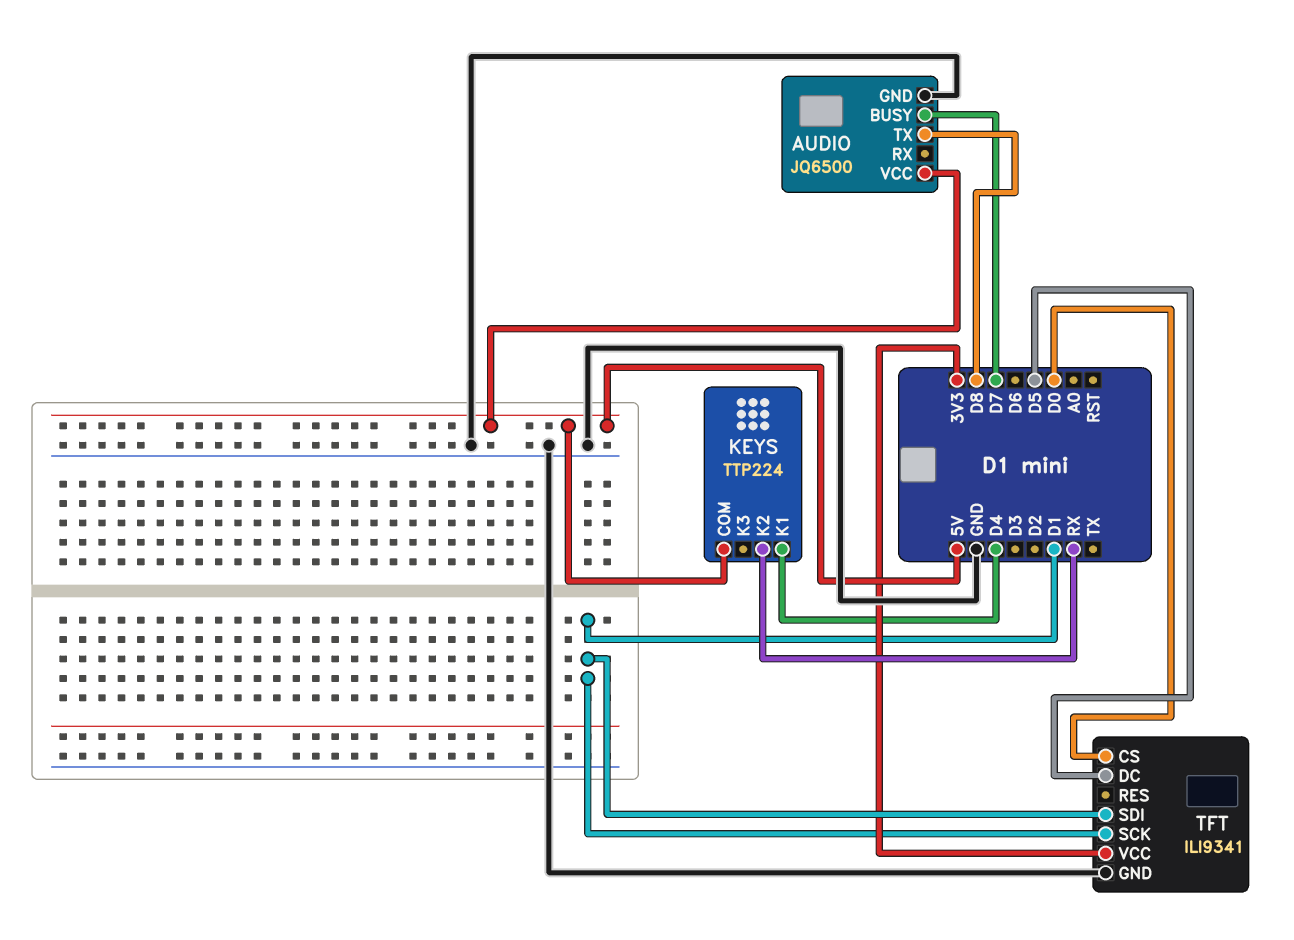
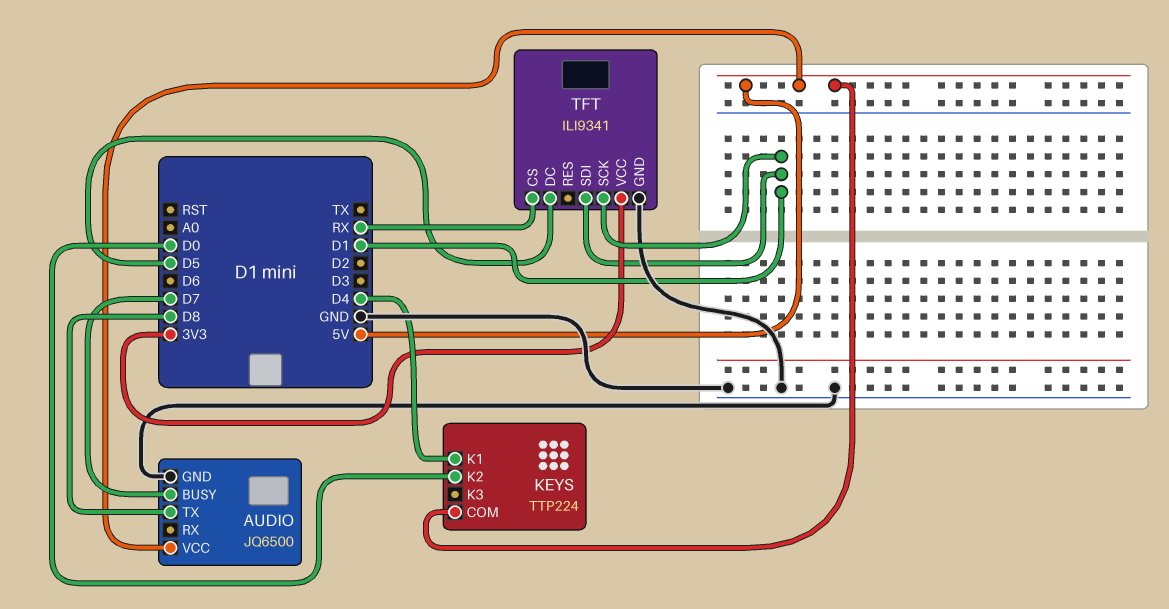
KEYS pin K2: RX -> D0
TFT pin CS: D0 -> RX

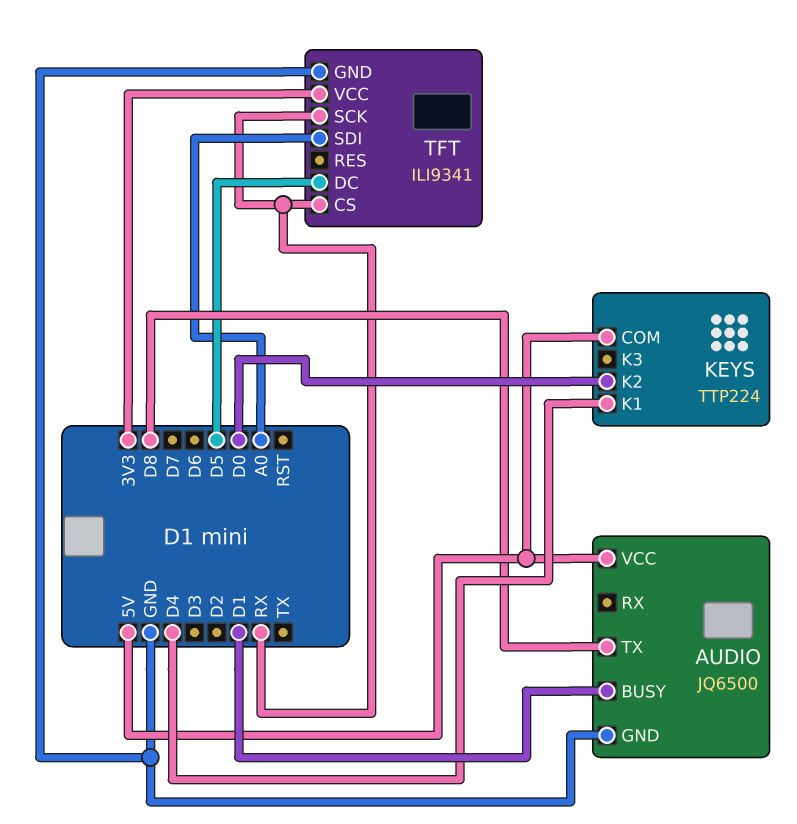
AUDIO pin BUSY: D7 -> D1
TFT pin SCK: D1 -> RX
TFT pin SDI: D1 -> A0

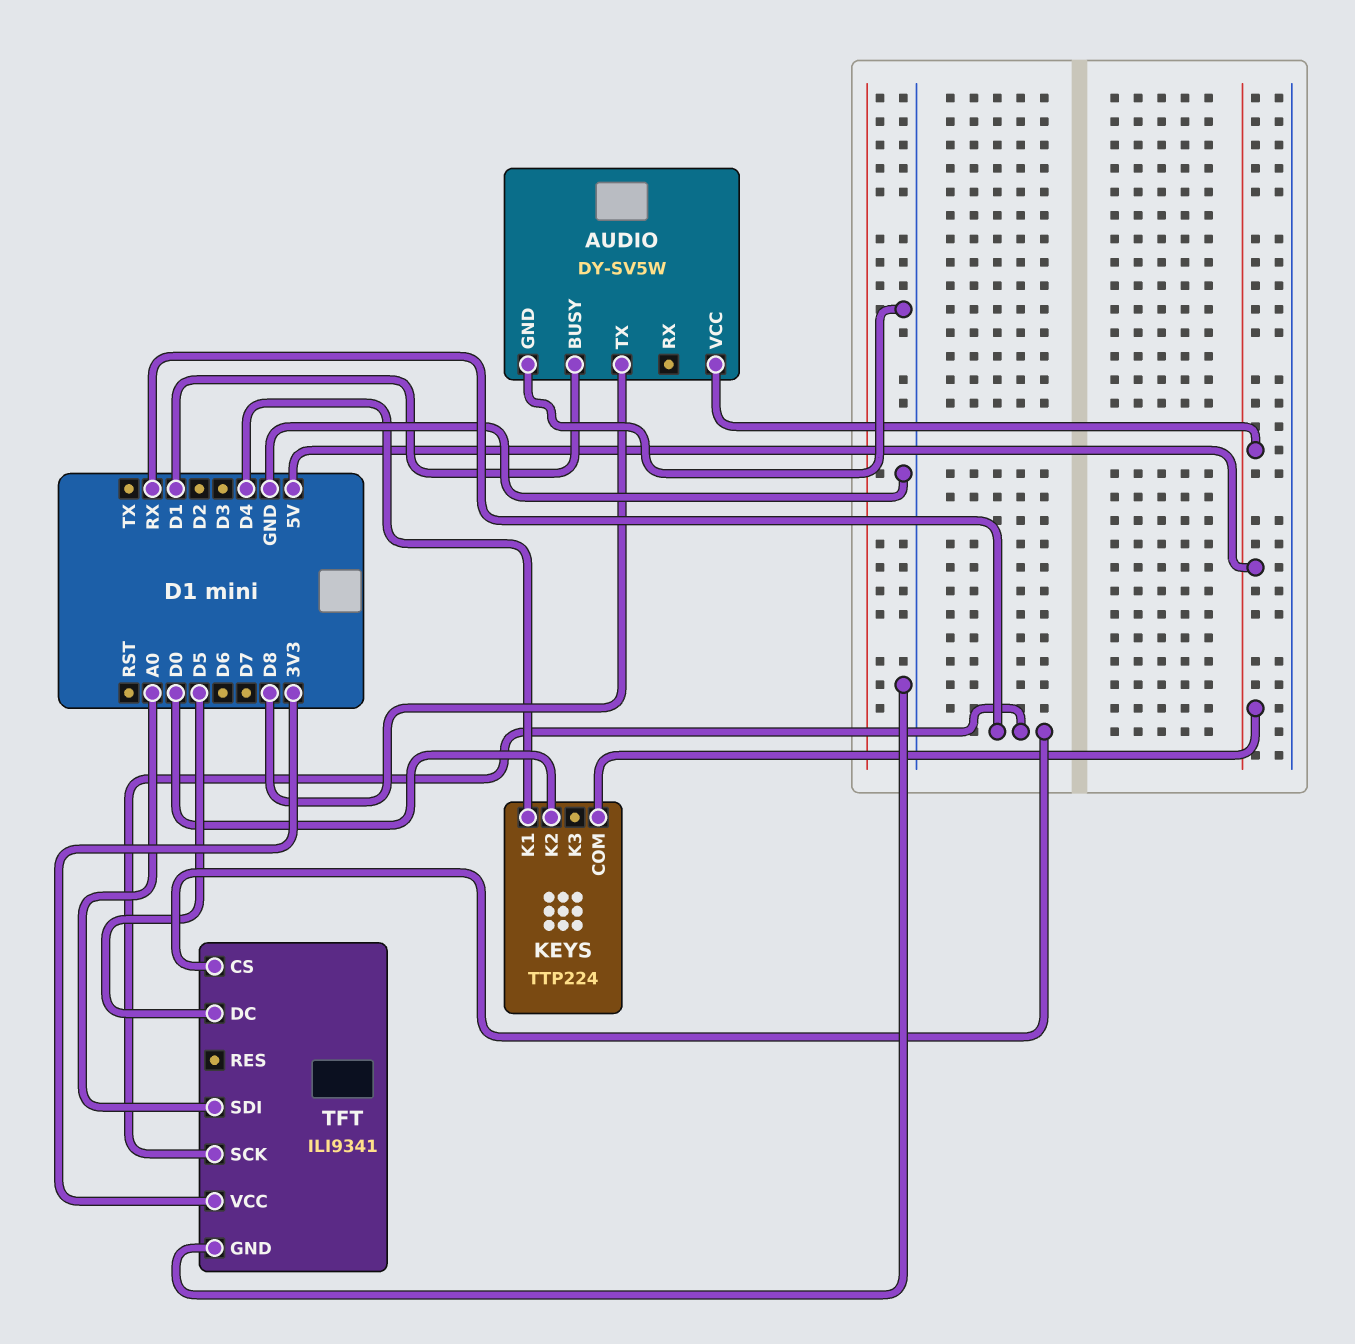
AUDIO: JQ6500 -> DY-SV5W

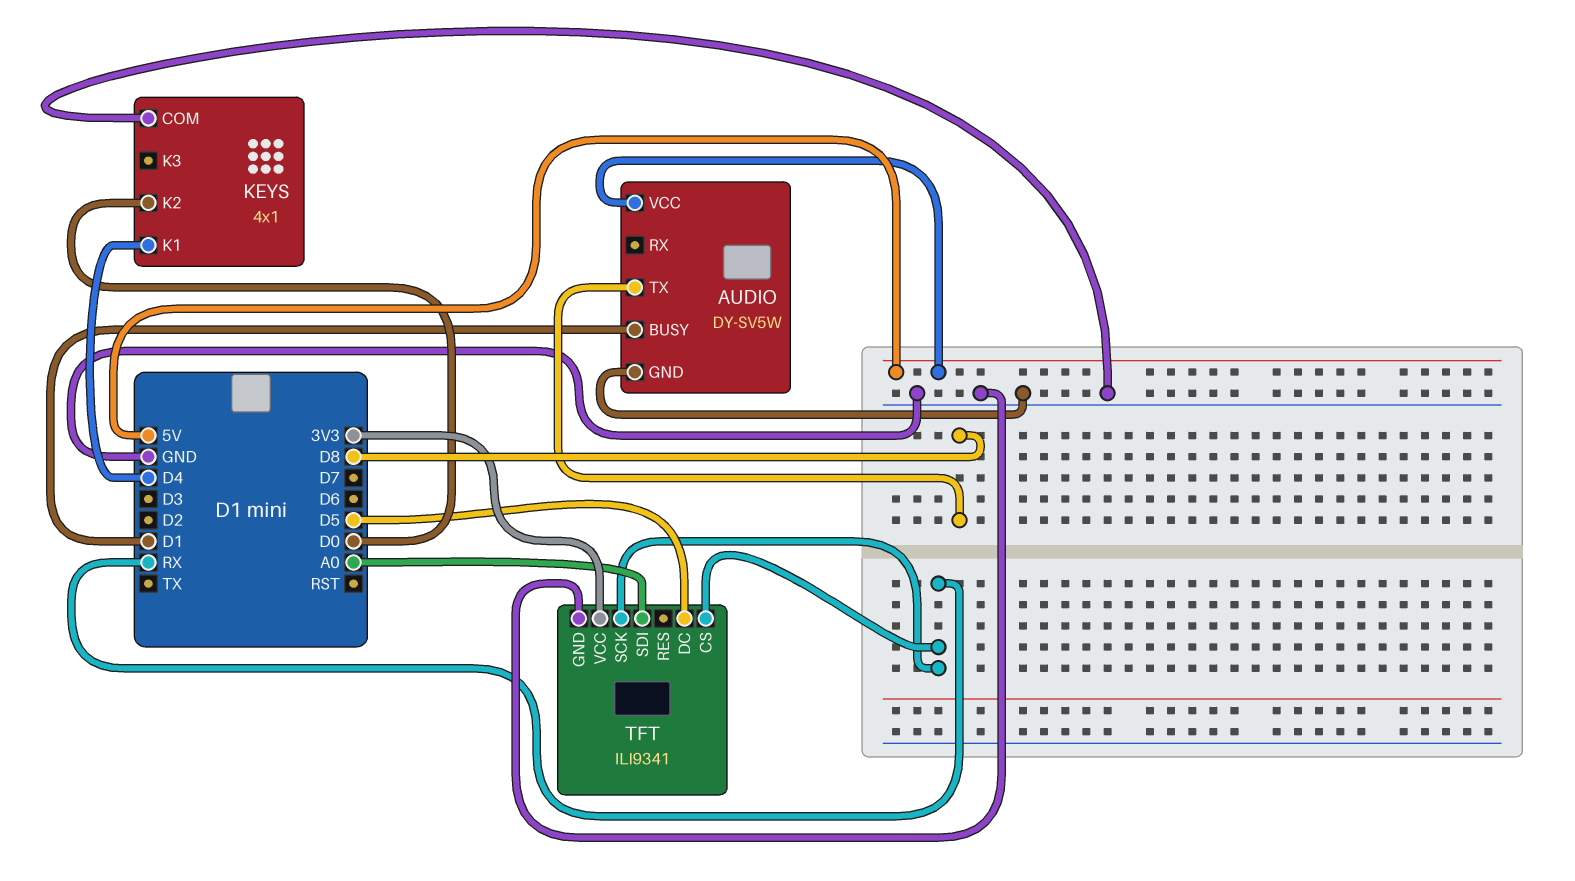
KEYS: TTP224 -> 4x1
KEYS pin COM: 5V -> GND

